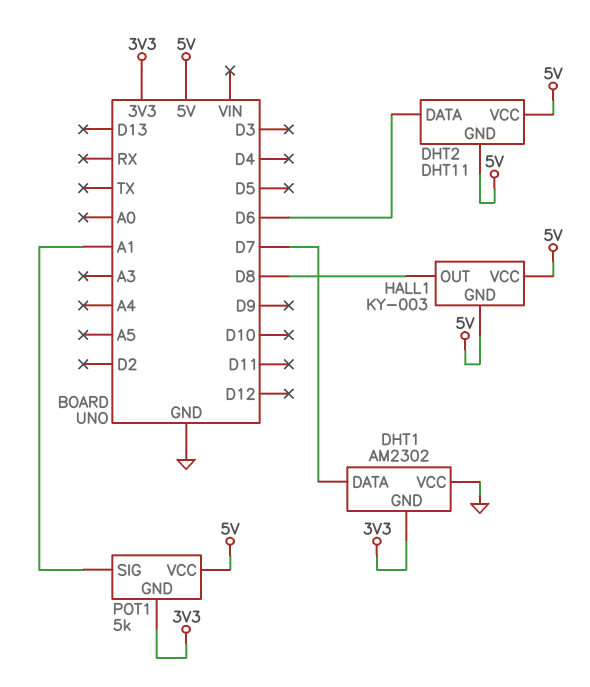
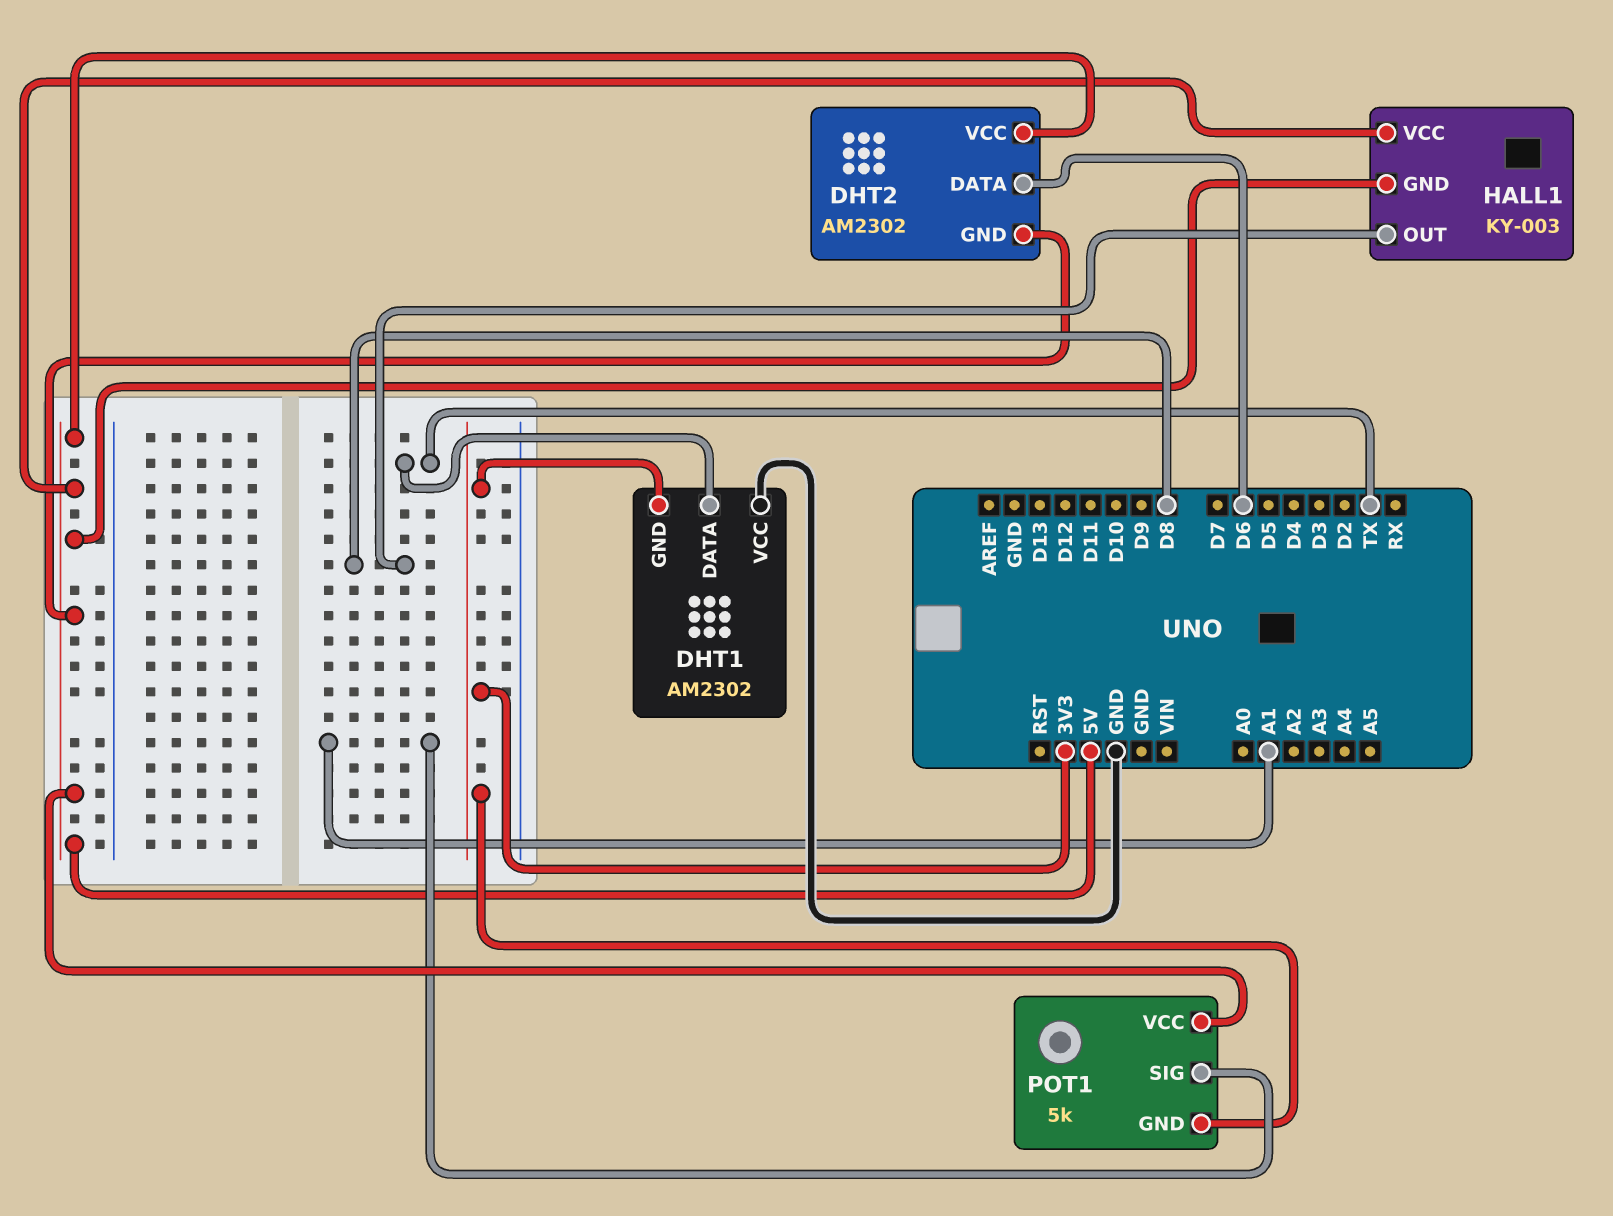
DHT1 pin DATA: D7 -> TX
DHT2: DHT11 -> AM2302

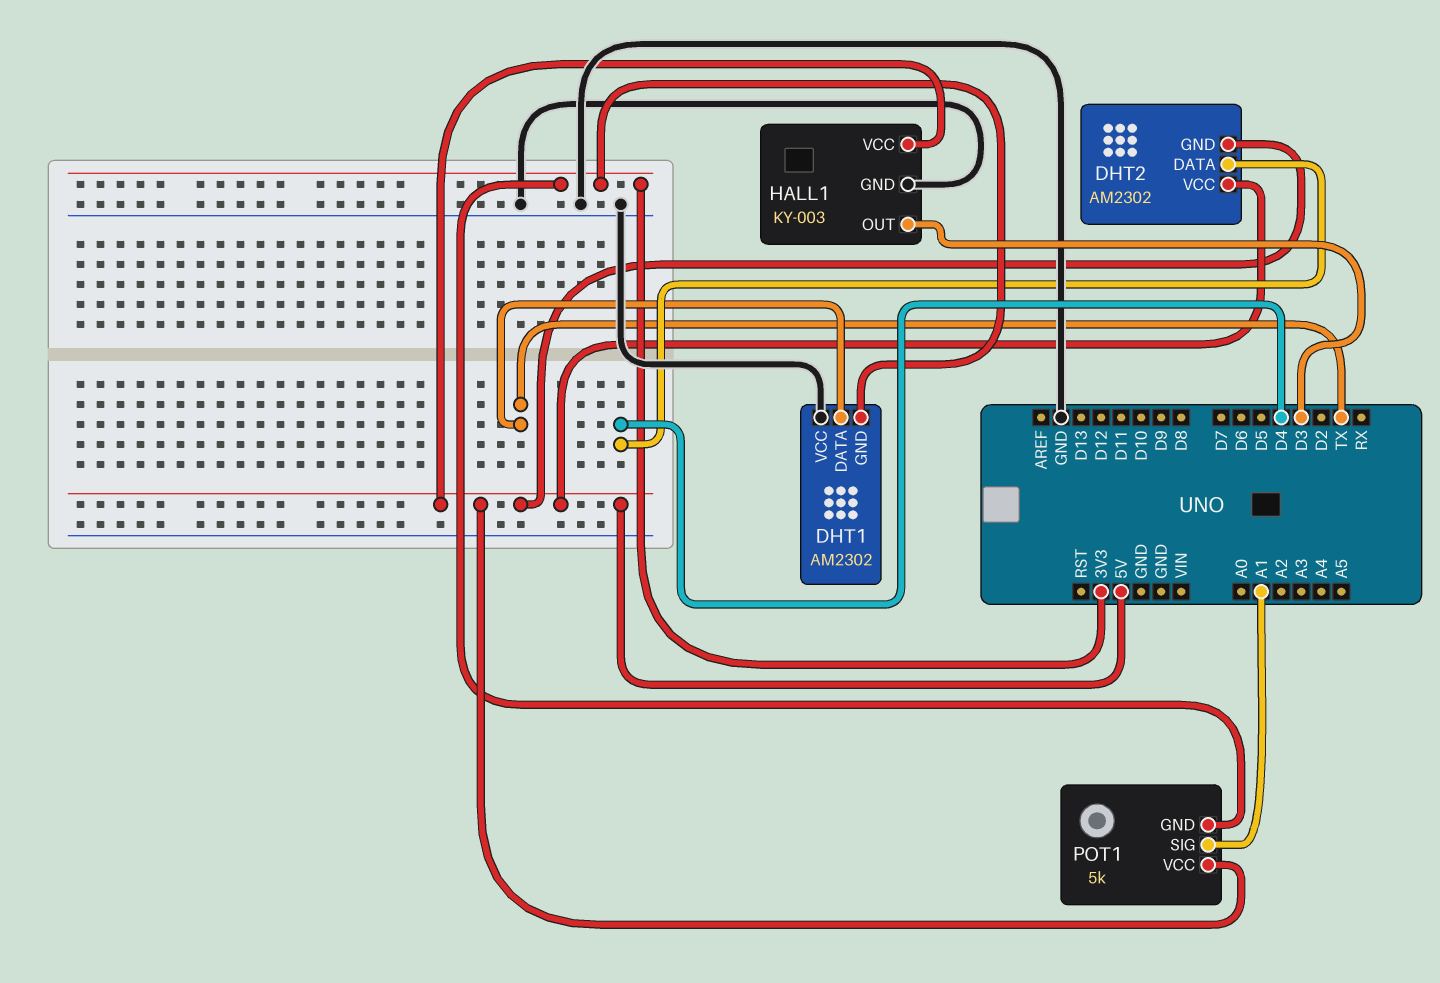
DHT2 pin DATA: D6 -> D4
HALL1 pin GND: 5V -> GND
HALL1 pin OUT: D8 -> D3

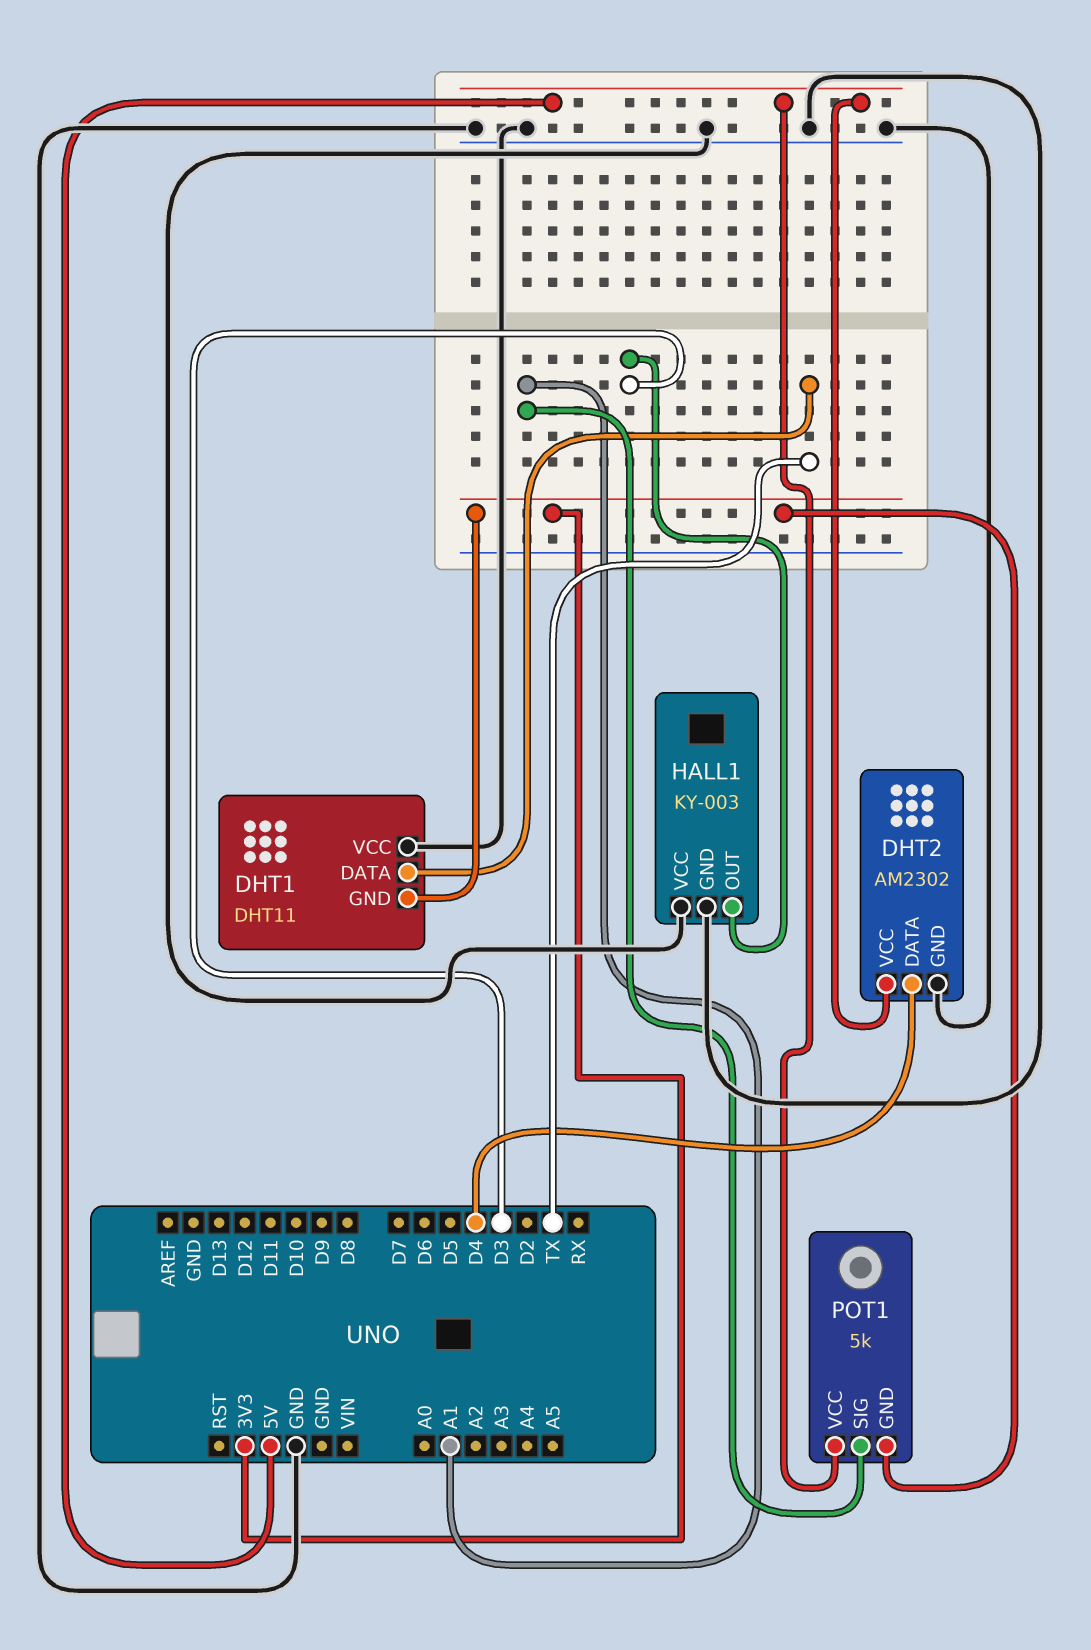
DHT1: AM2302 -> DHT11
DHT2 pin GND: 5V -> GND
HALL1 pin VCC: 5V -> GND

